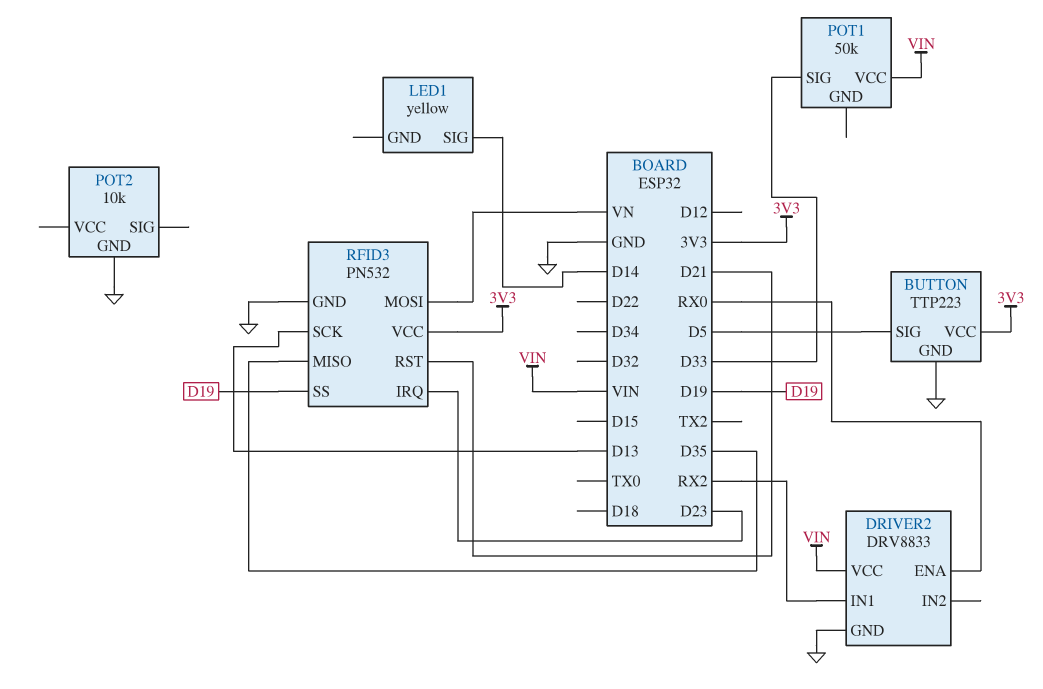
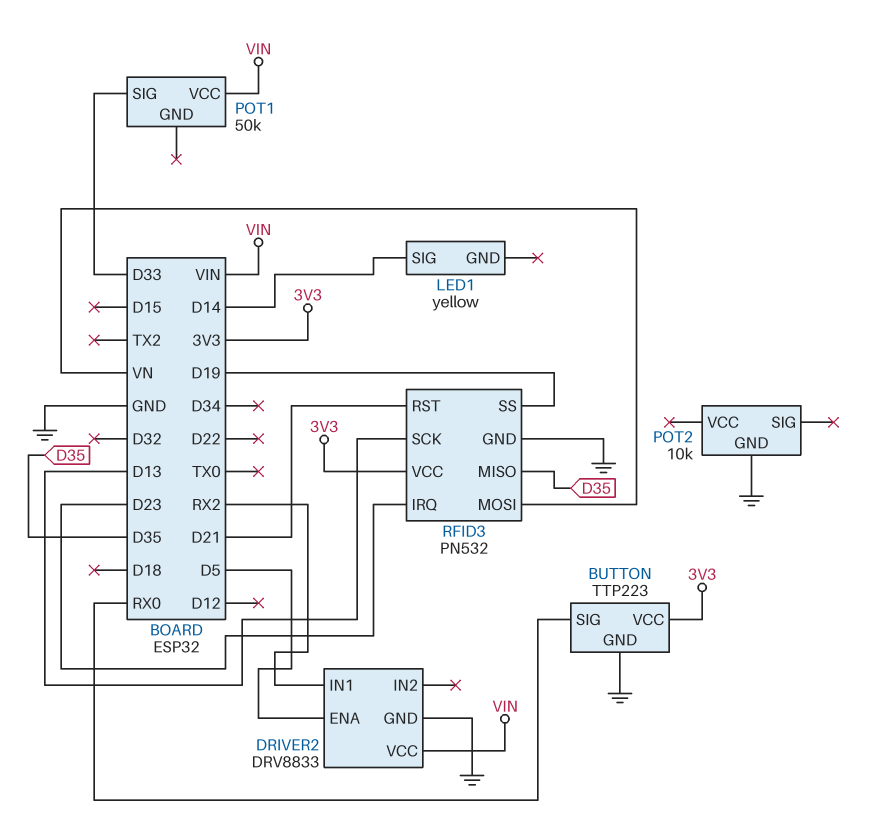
BUTTON pin SIG: D5 -> RX0
DRIVER2 pin ENA: RX0 -> D5

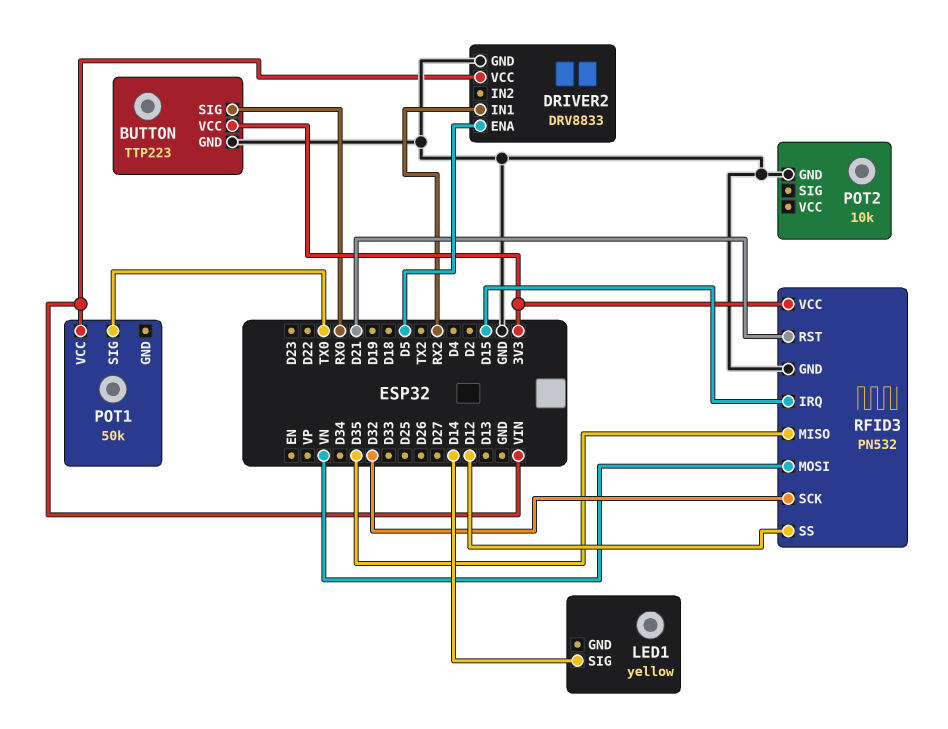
POT1 pin SIG: D33 -> TX0
RFID3 pin IRQ: D23 -> D15
RFID3 pin SCK: D13 -> D32
RFID3 pin SS: D19 -> D12

